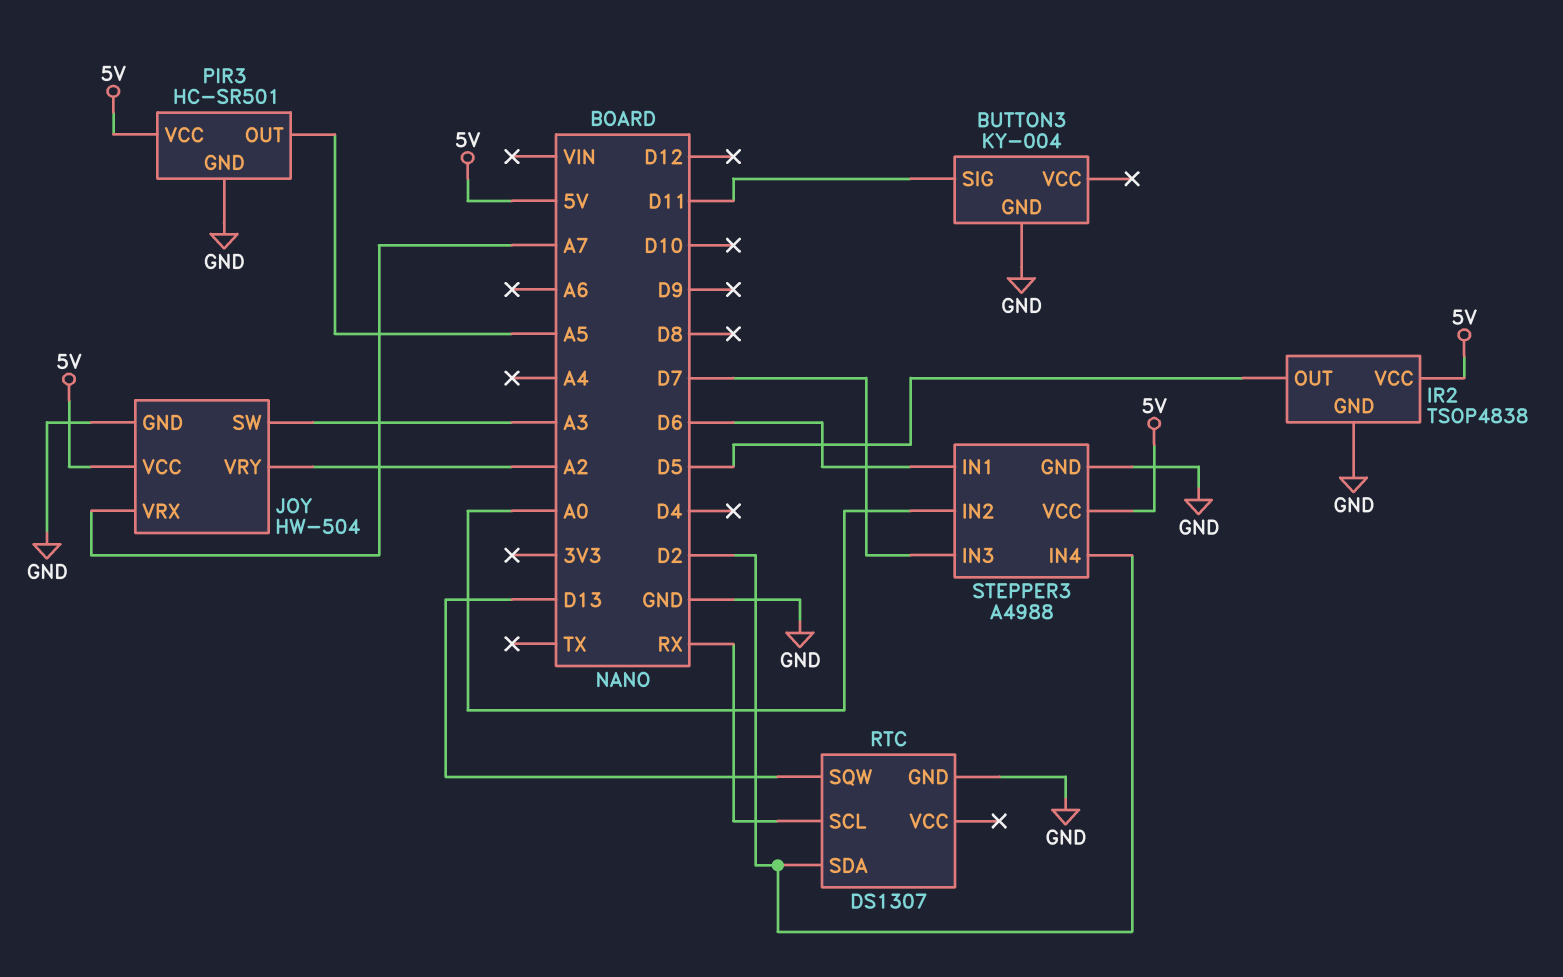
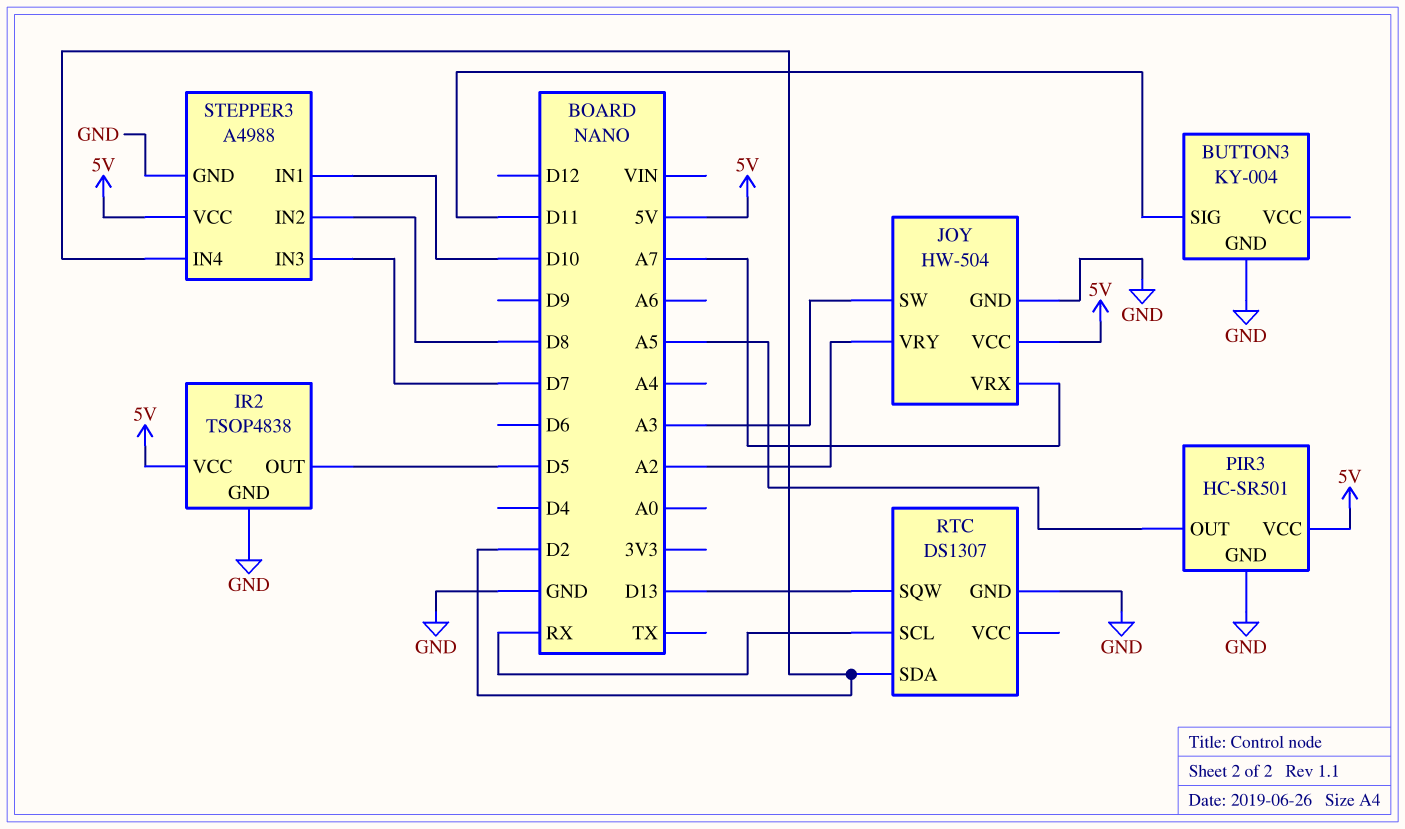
STEPPER3 pin IN1: D6 -> D10
STEPPER3 pin IN2: A0 -> D8

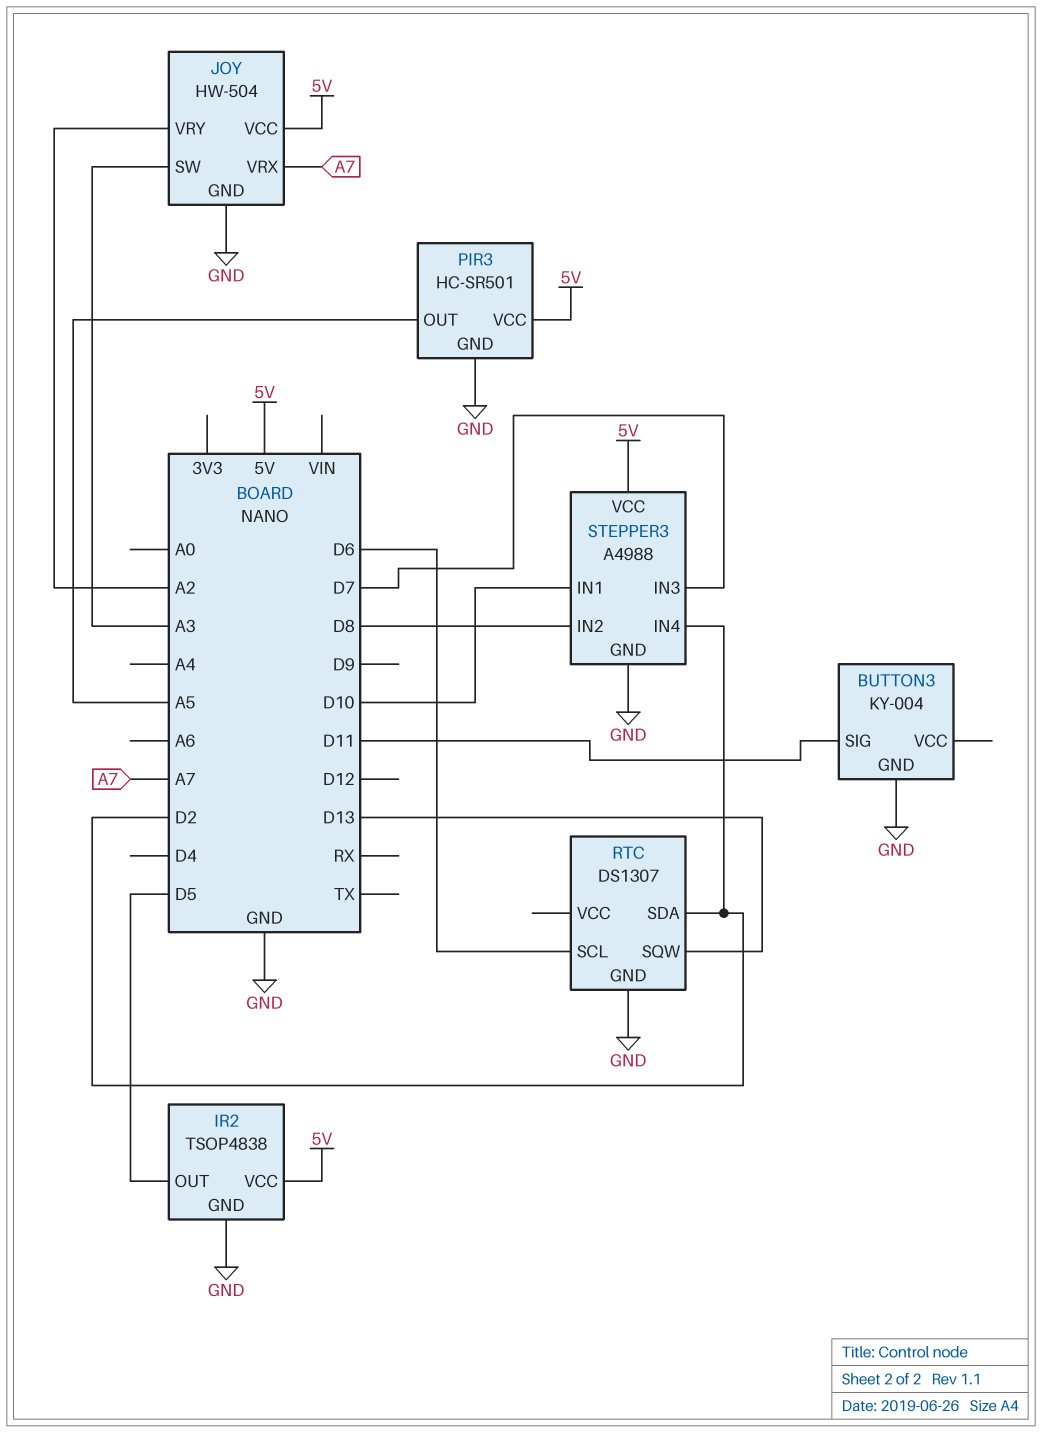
RTC pin SCL: RX -> D6

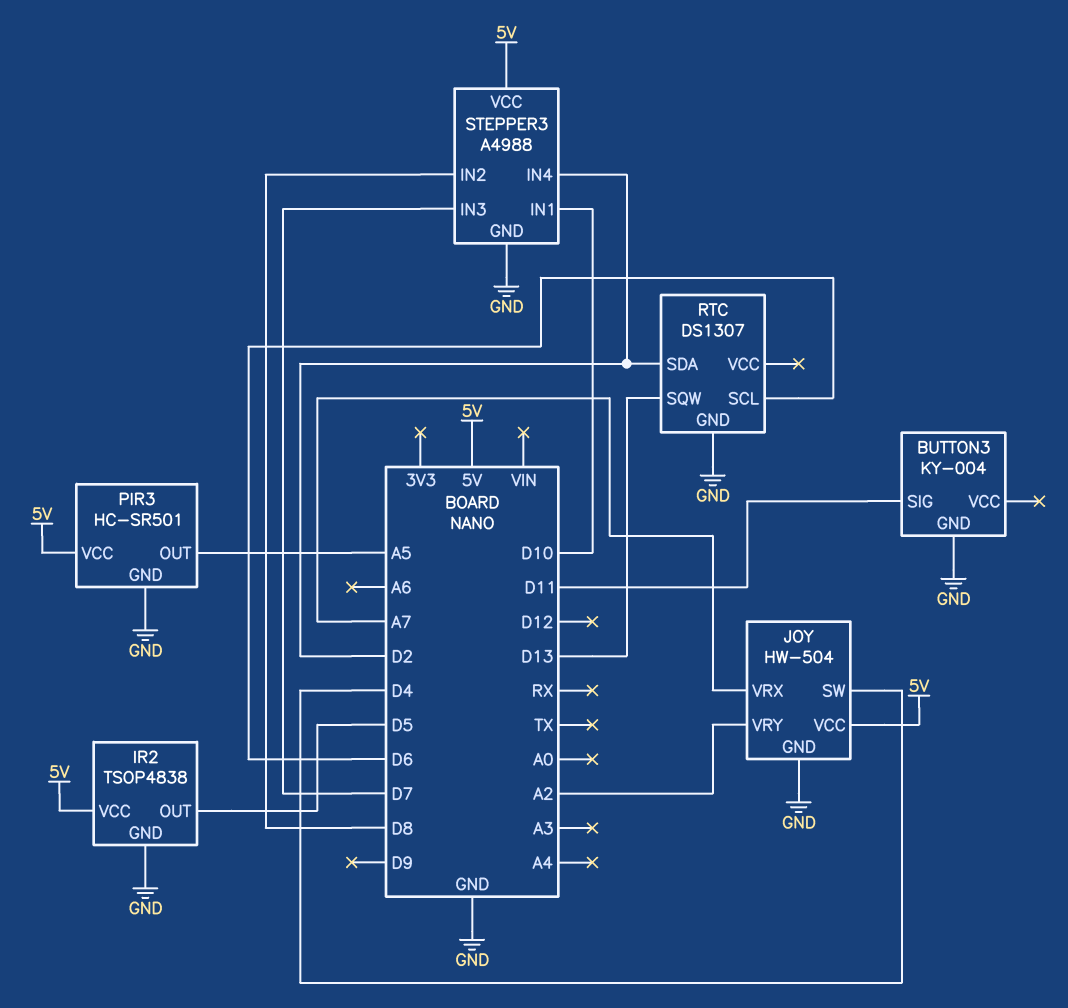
JOY pin SW: A3 -> D4

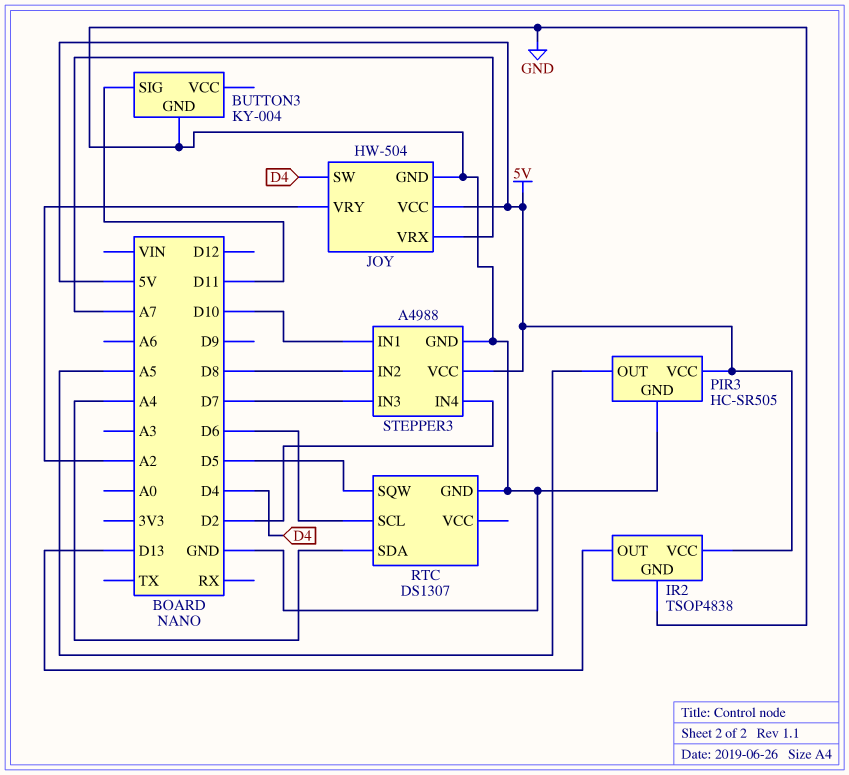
IR2 pin OUT: D5 -> D13
PIR3: HC-SR501 -> HC-SR505
RTC pin SDA: D2 -> A4
RTC pin SQW: D13 -> D5

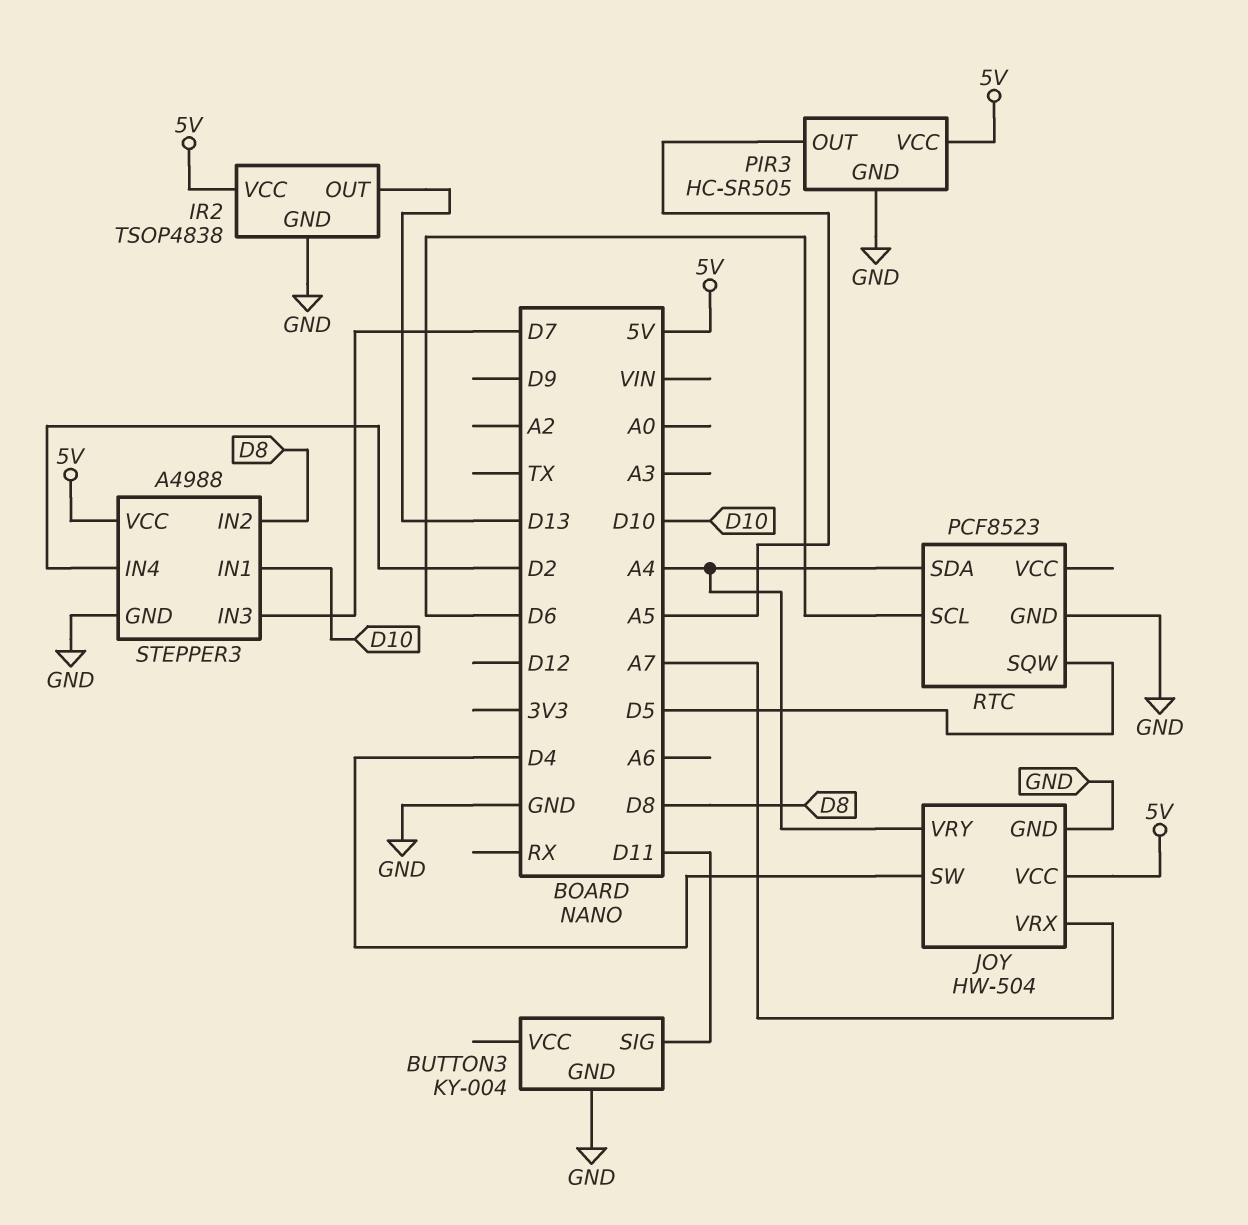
JOY pin VRY: A2 -> A4
RTC: DS1307 -> PCF8523

